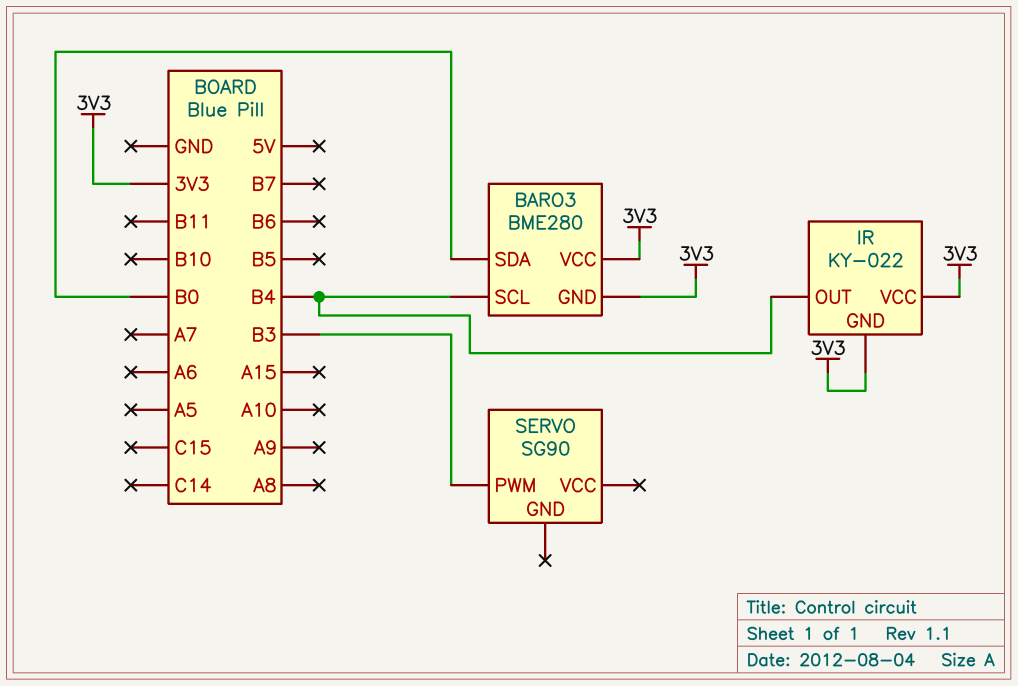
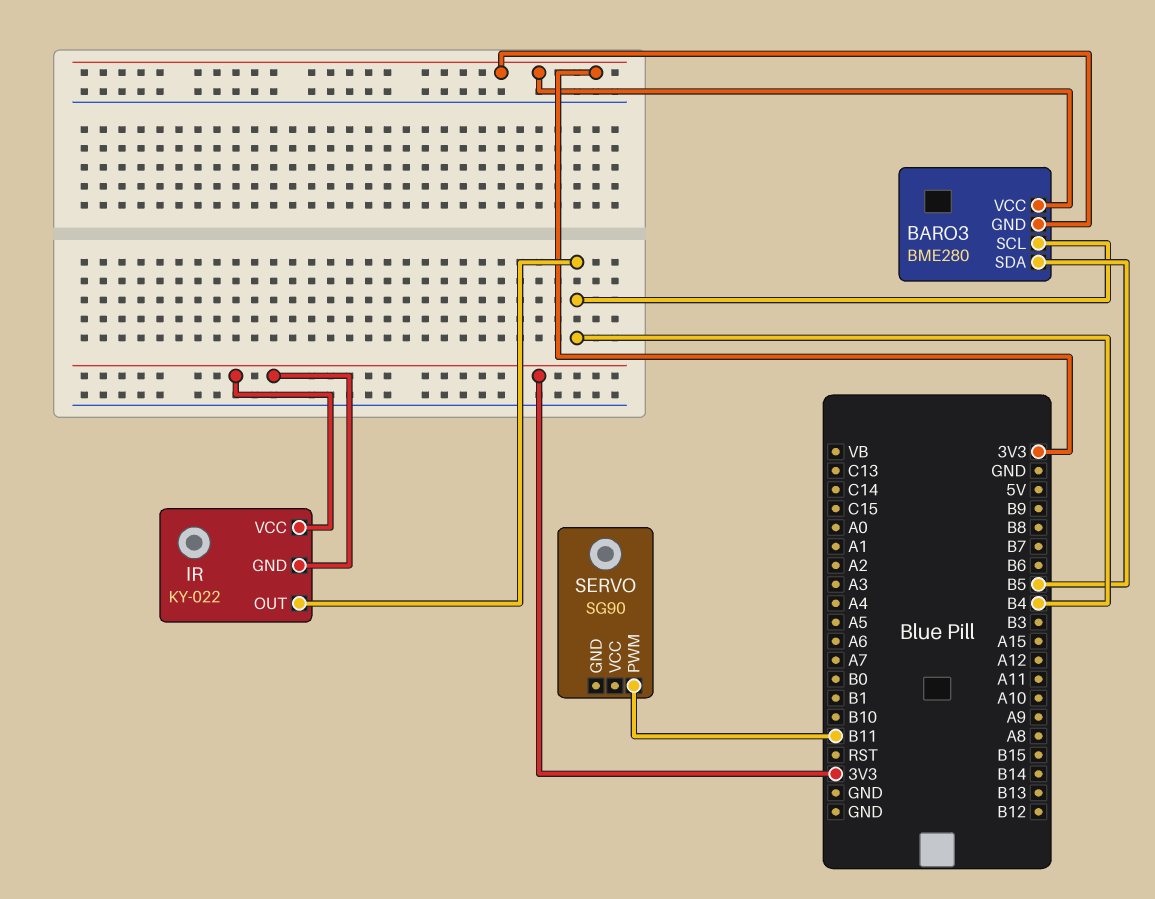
BARO3 pin SDA: B0 -> B5
SERVO pin PWM: B3 -> B11

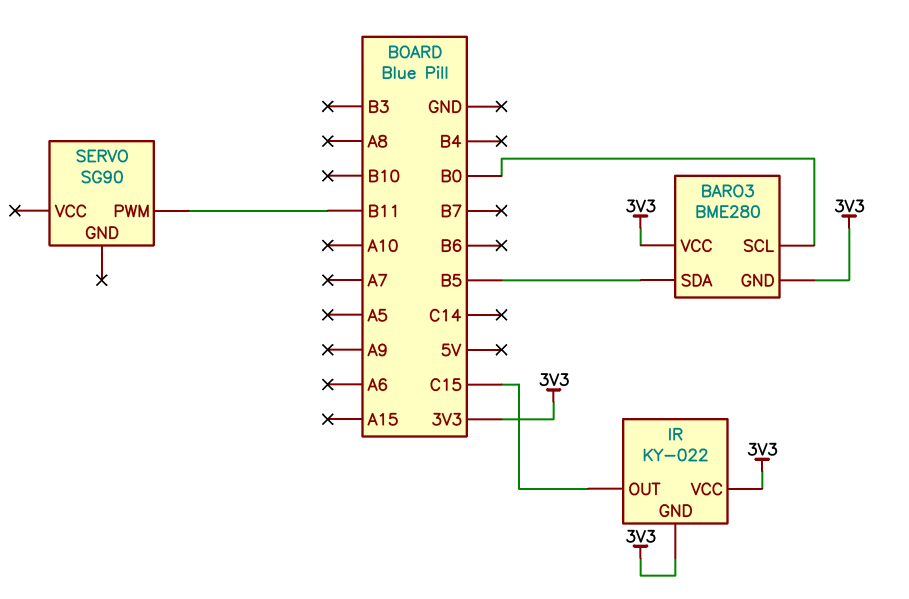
BARO3 pin SCL: B4 -> B0
IR pin OUT: B4 -> C15

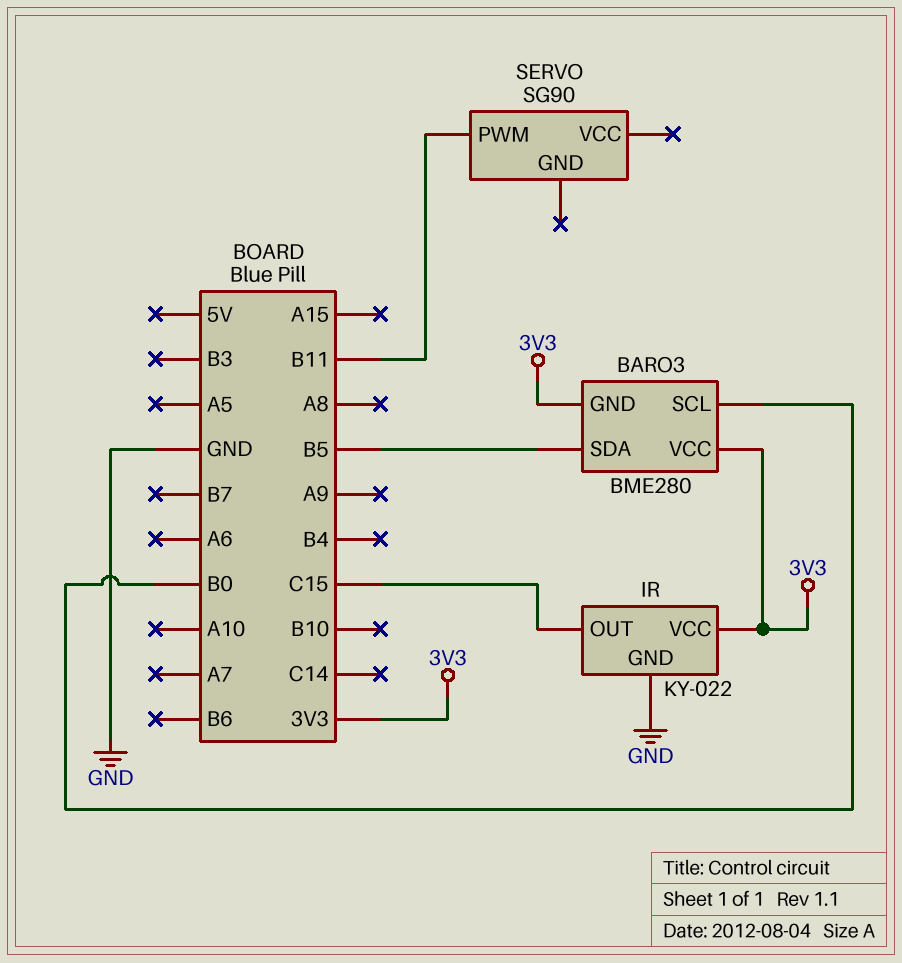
IR pin GND: 3V3 -> GND

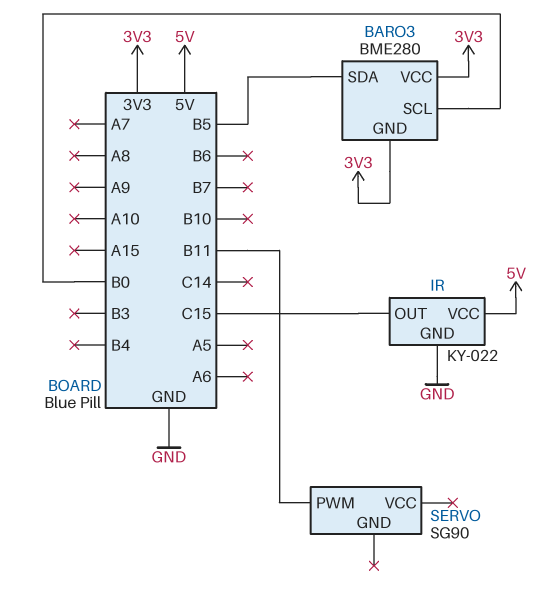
IR pin VCC: 3V3 -> 5V

